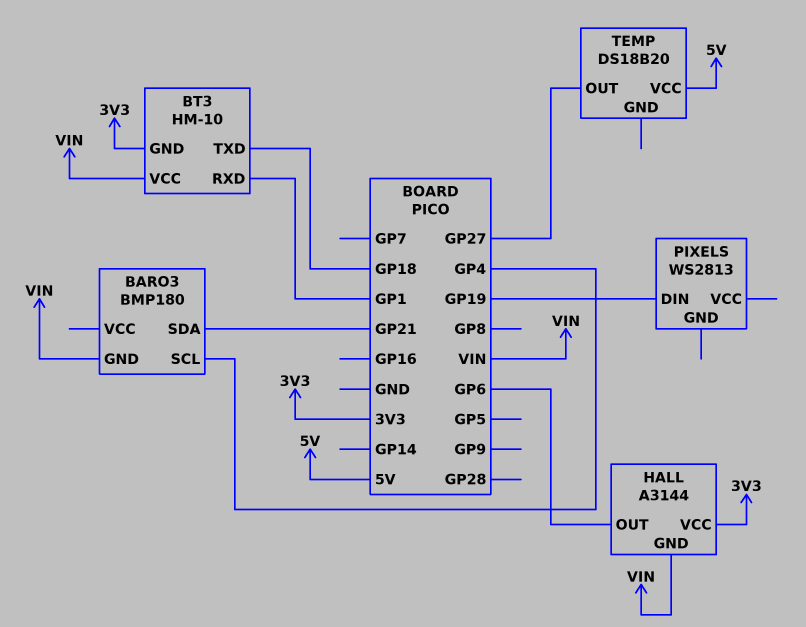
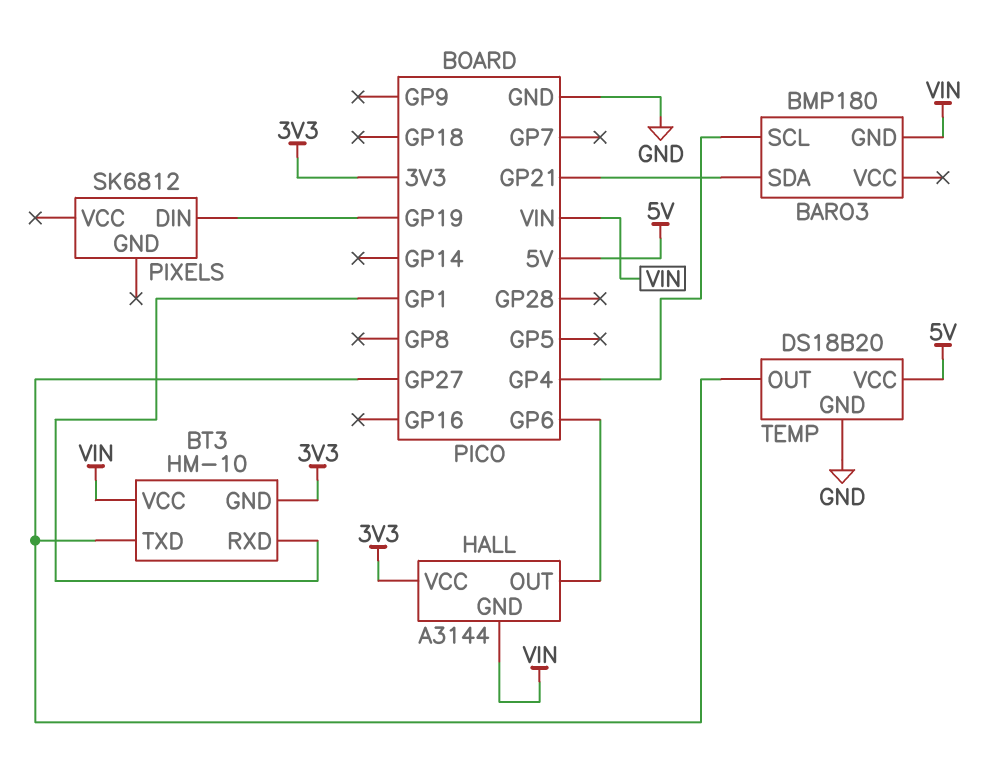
BT3 pin TXD: GP18 -> GP27
PIXELS: WS2813 -> SK6812
TEMP pin GND: none -> GND

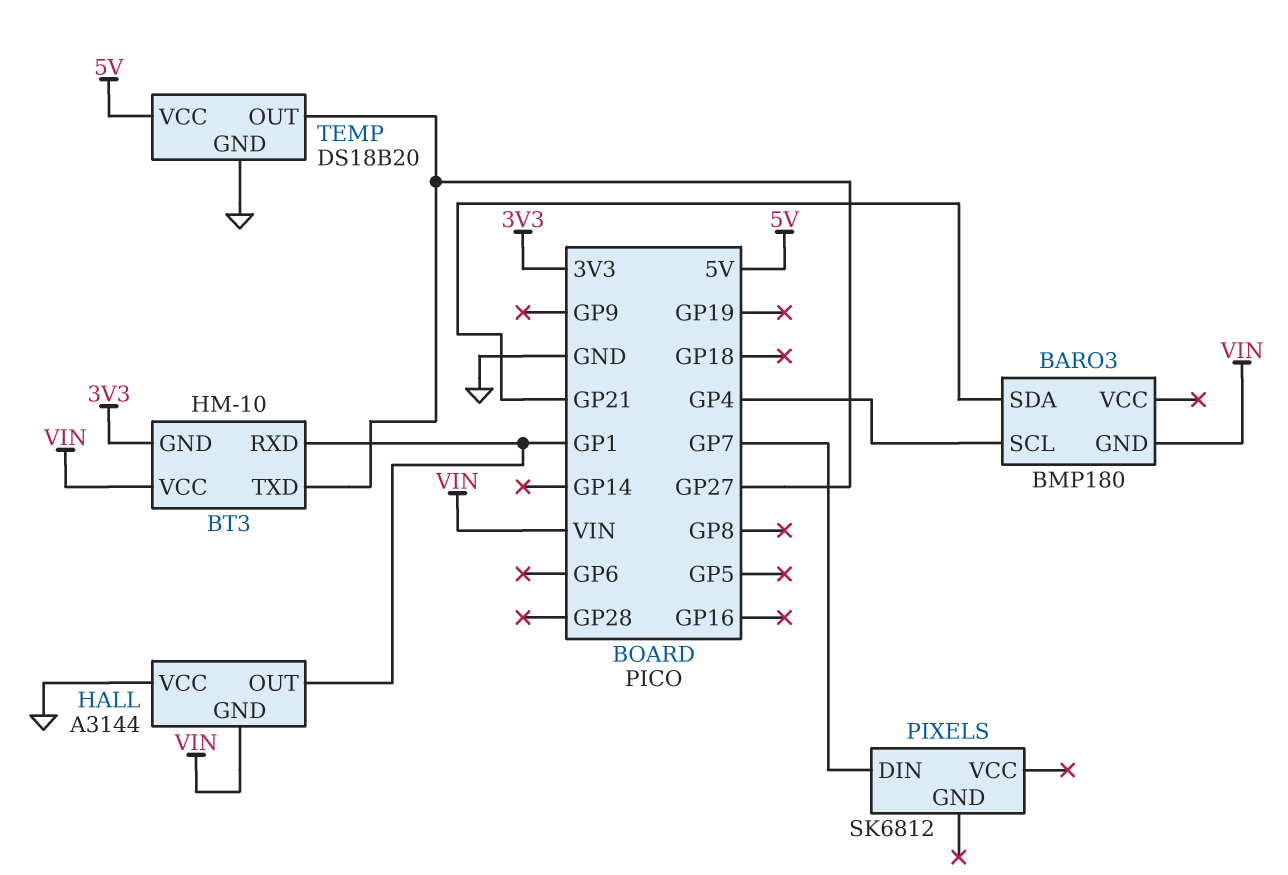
HALL pin OUT: GP6 -> GP1
HALL pin VCC: 3V3 -> GND
PIXELS pin DIN: GP19 -> GP7

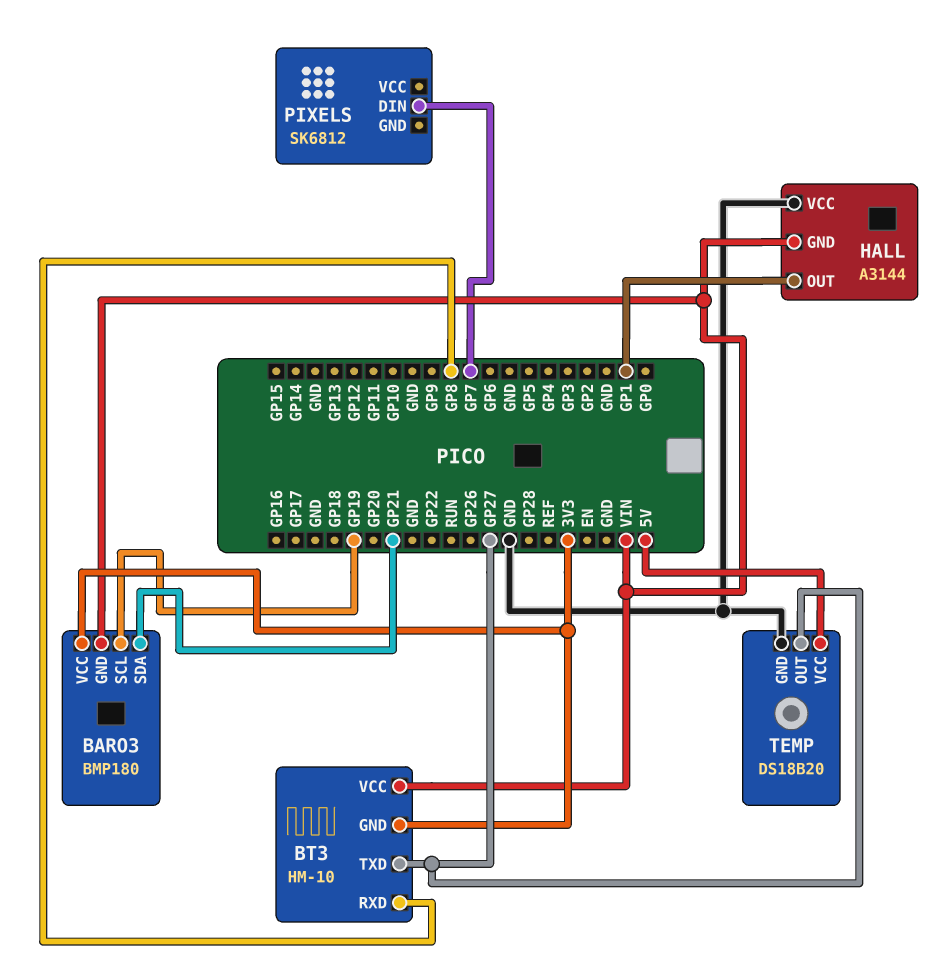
BARO3 pin SCL: GP4 -> GP19
BARO3 pin VCC: none -> 3V3
BT3 pin RXD: GP1 -> GP8

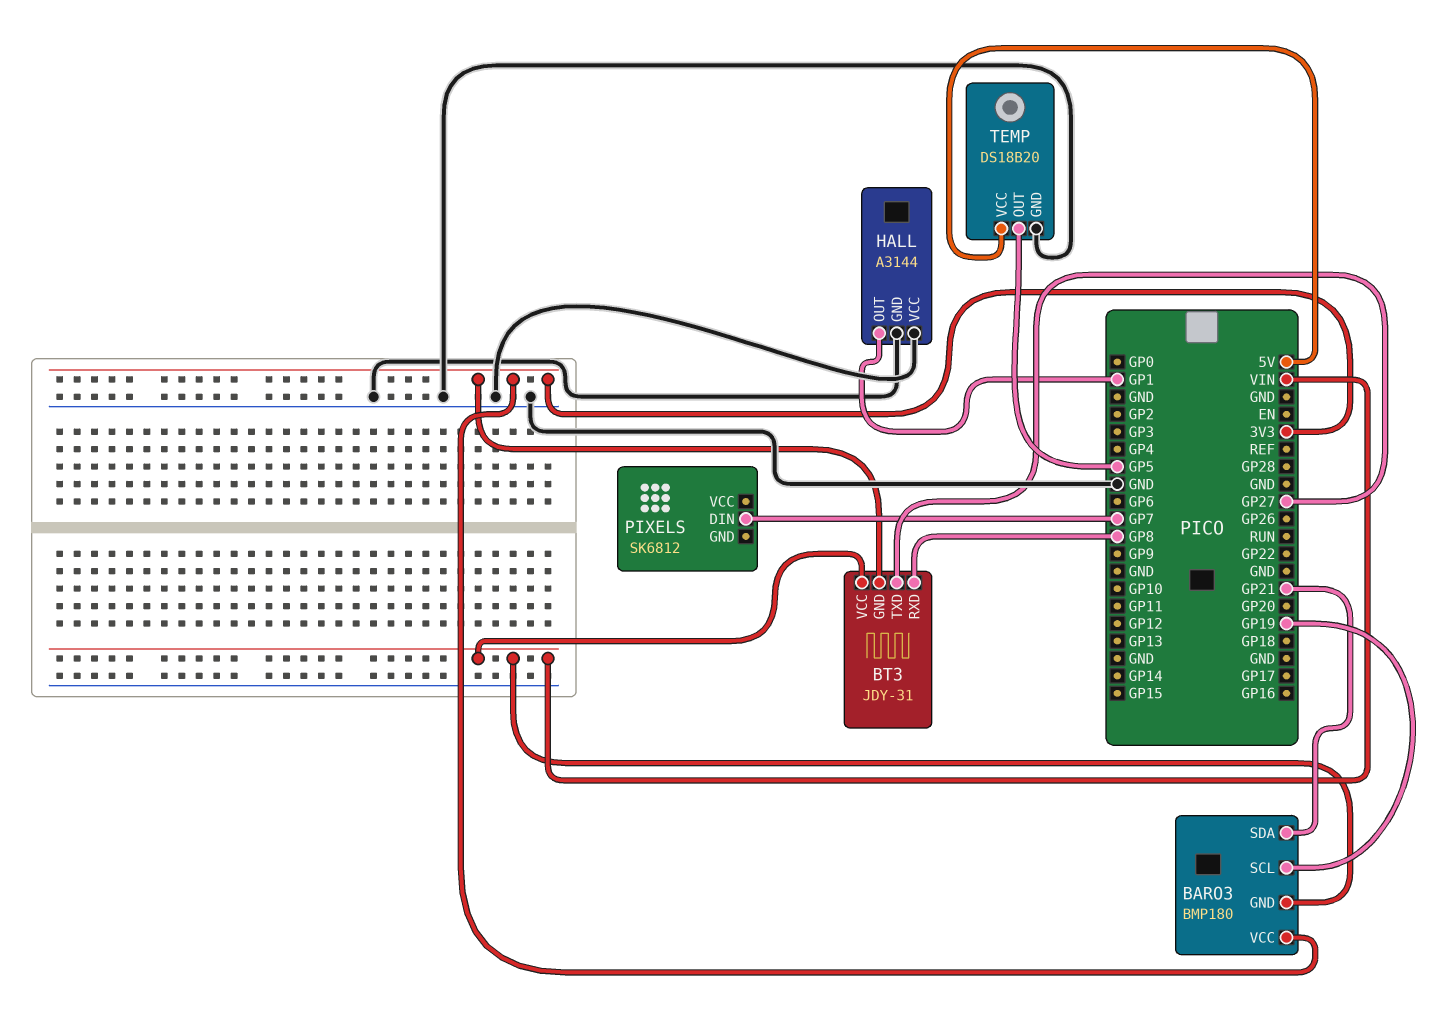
BT3: HM-10 -> JDY-31
HALL pin GND: VIN -> GND
TEMP pin OUT: GP27 -> GP5

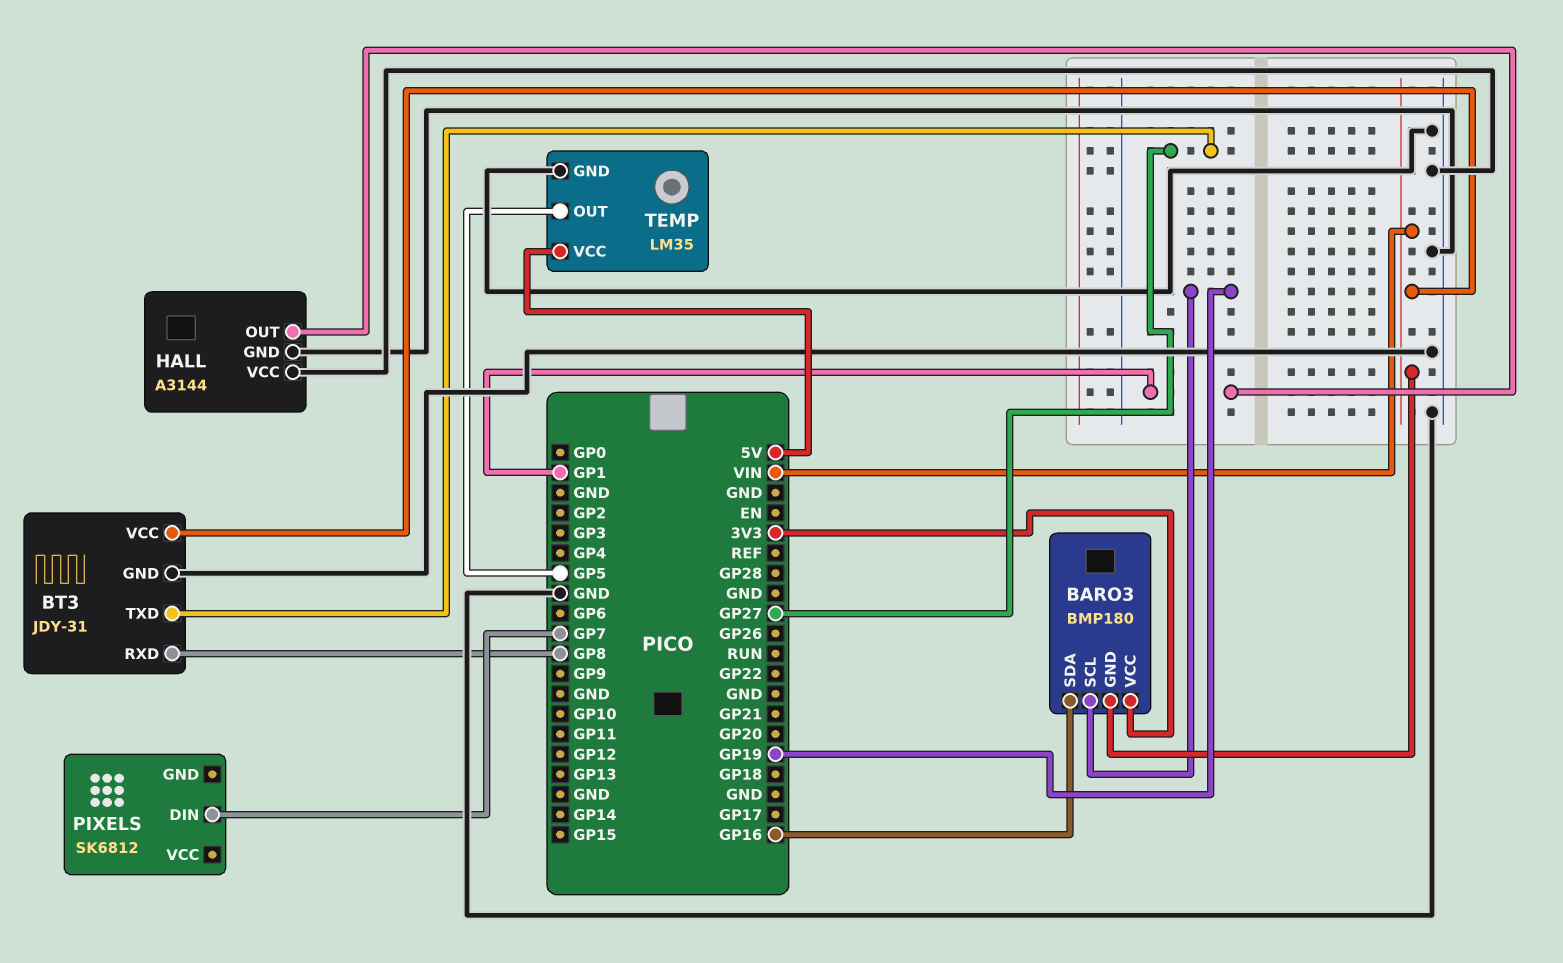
BARO3 pin SDA: GP21 -> GP16
BT3 pin GND: 3V3 -> GND
TEMP: DS18B20 -> LM35

